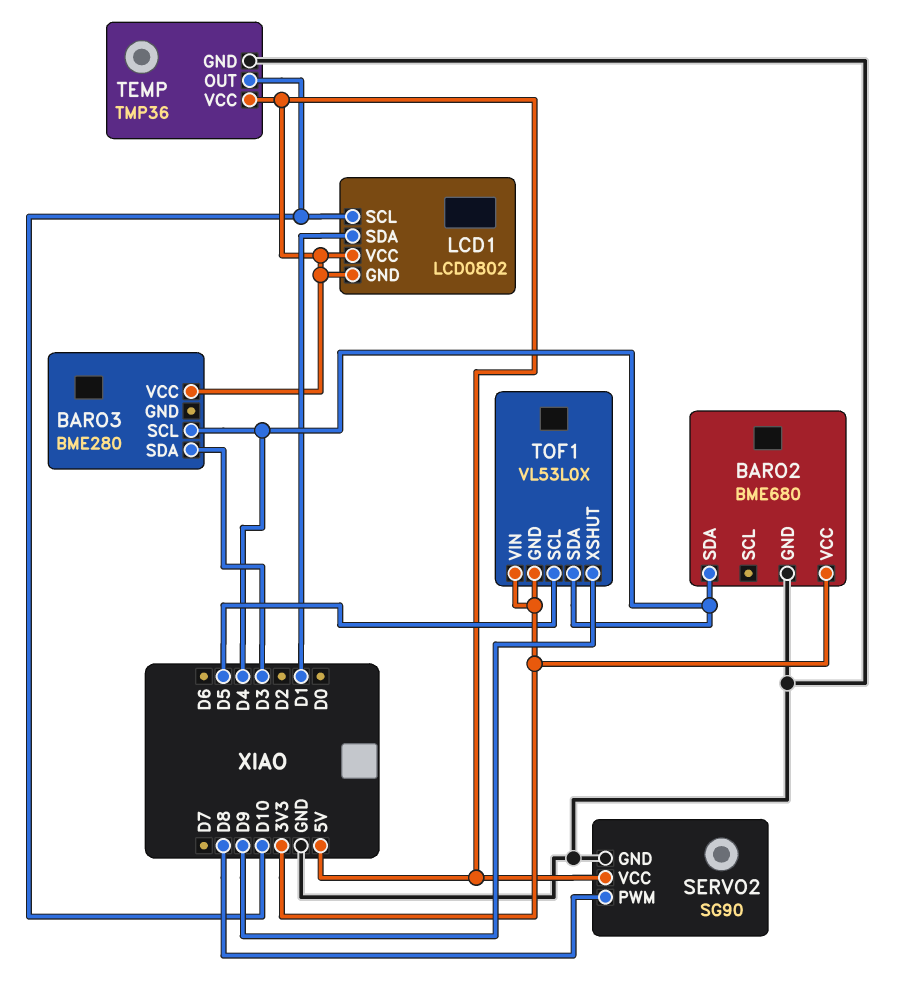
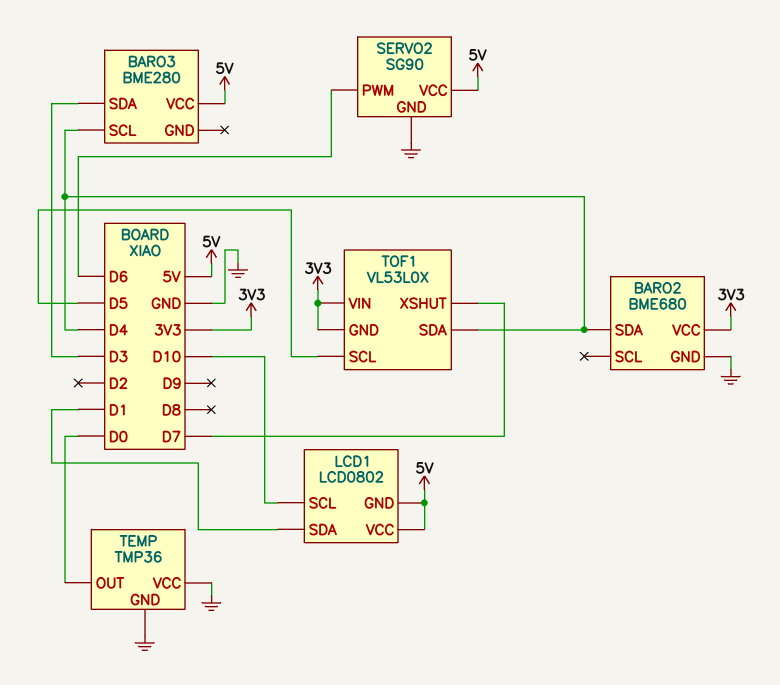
SERVO2 pin PWM: D8 -> D6
TEMP pin OUT: D10 -> D0
TEMP pin VCC: 5V -> GND
TOF1 pin XSHUT: D9 -> D7

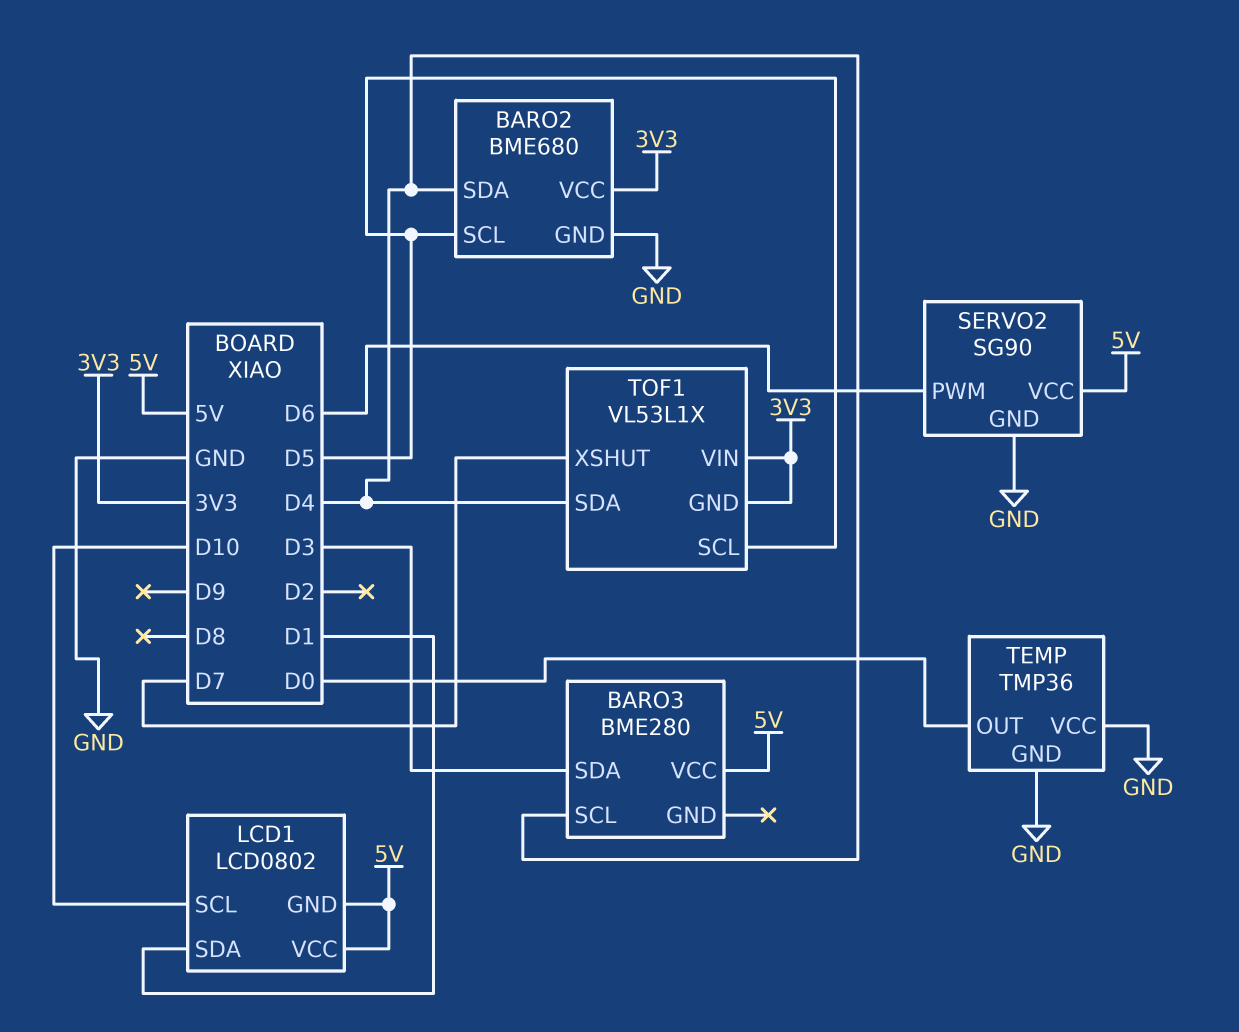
BARO2 pin SCL: none -> D5
TOF1: VL53L0X -> VL53L1X

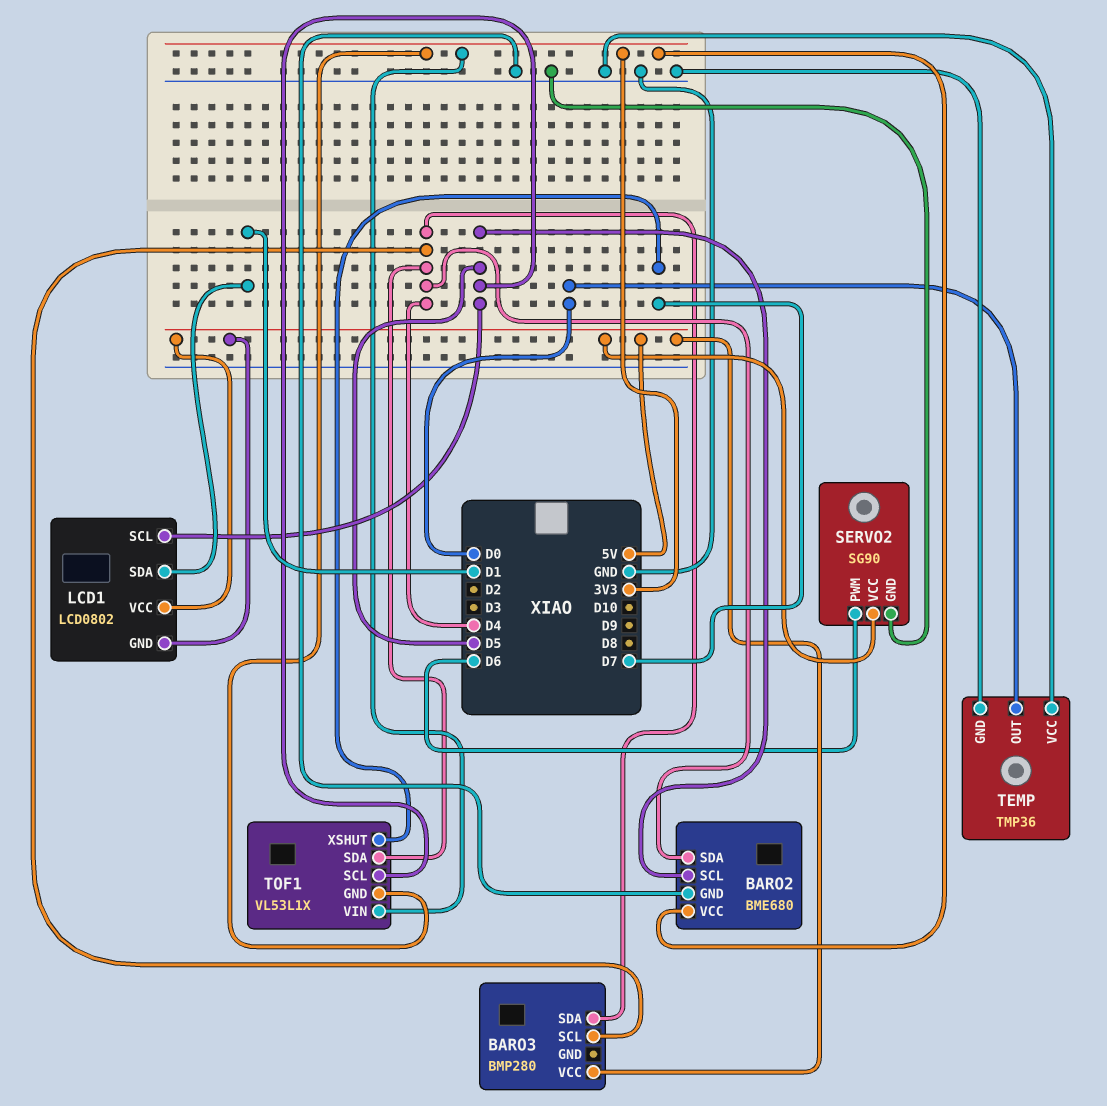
BARO3: BME280 -> BMP280
BARO3 pin SDA: D3 -> D4
LCD1 pin SCL: D10 -> D5

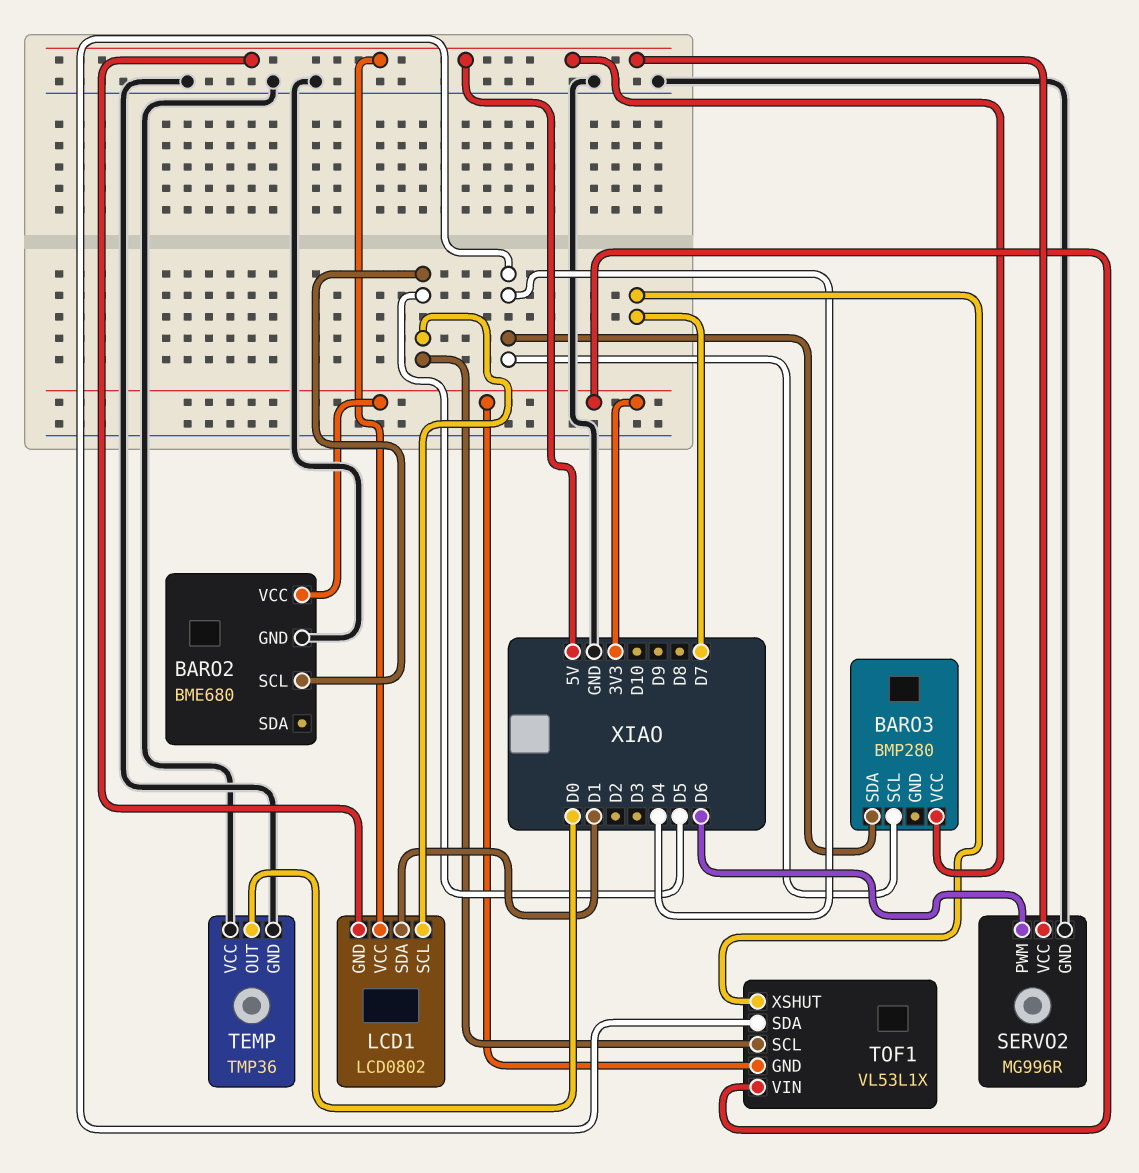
BARO2 pin SDA: D4 -> none
SERVO2: SG90 -> MG996R

